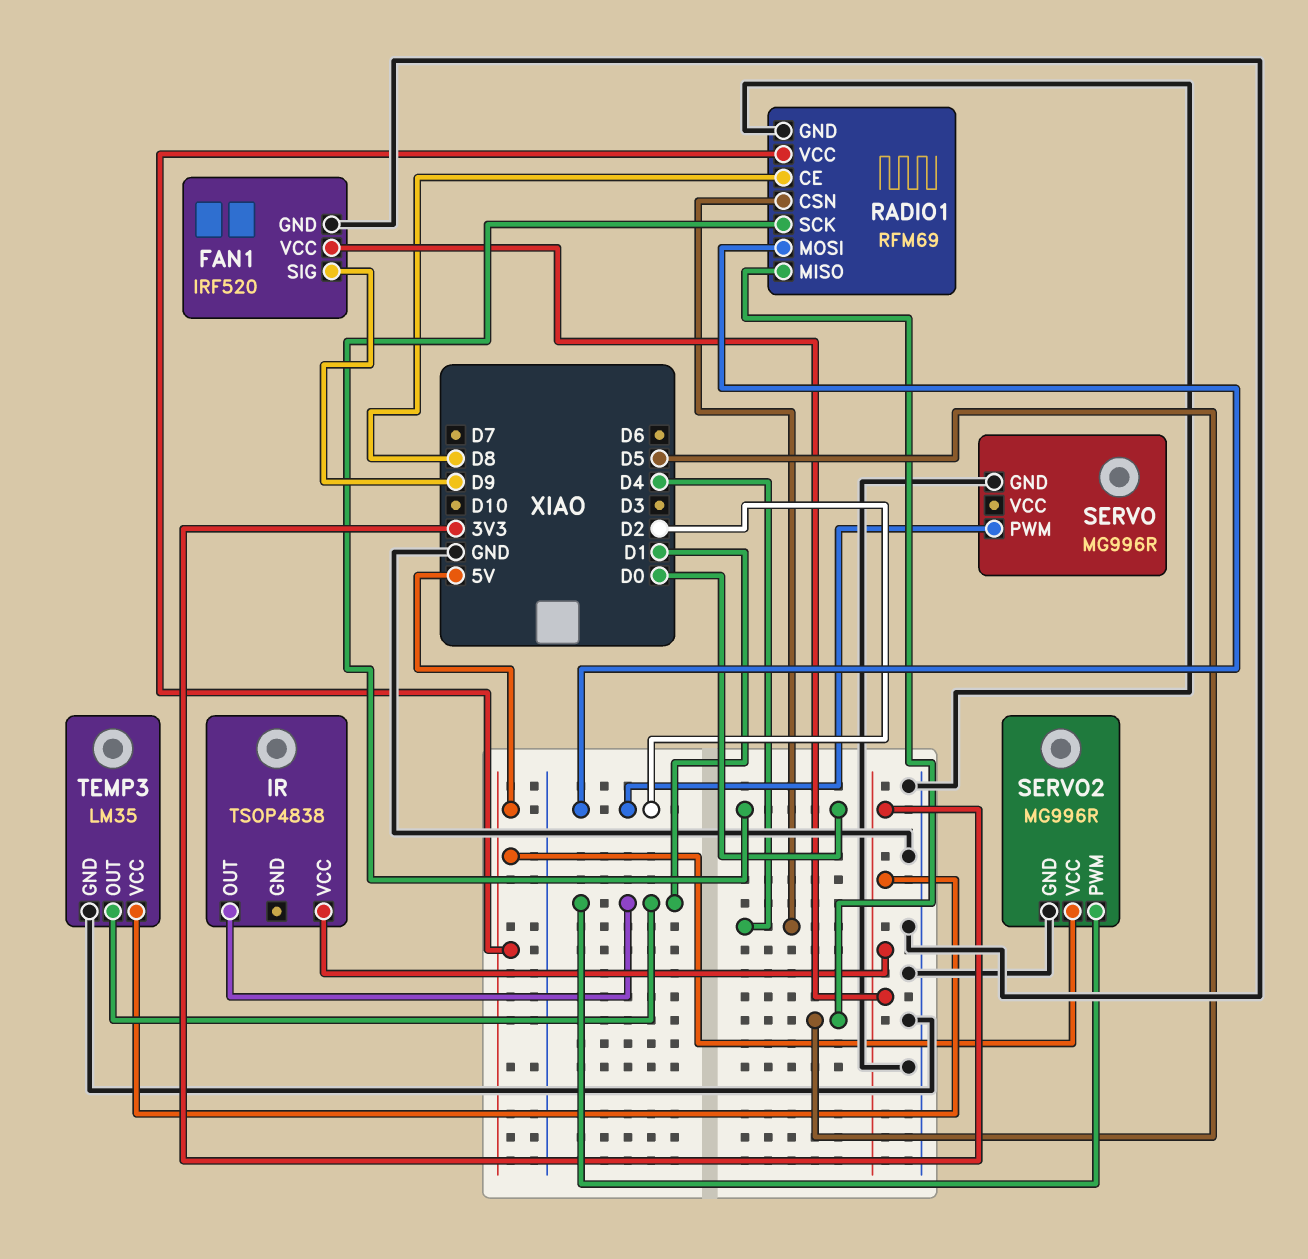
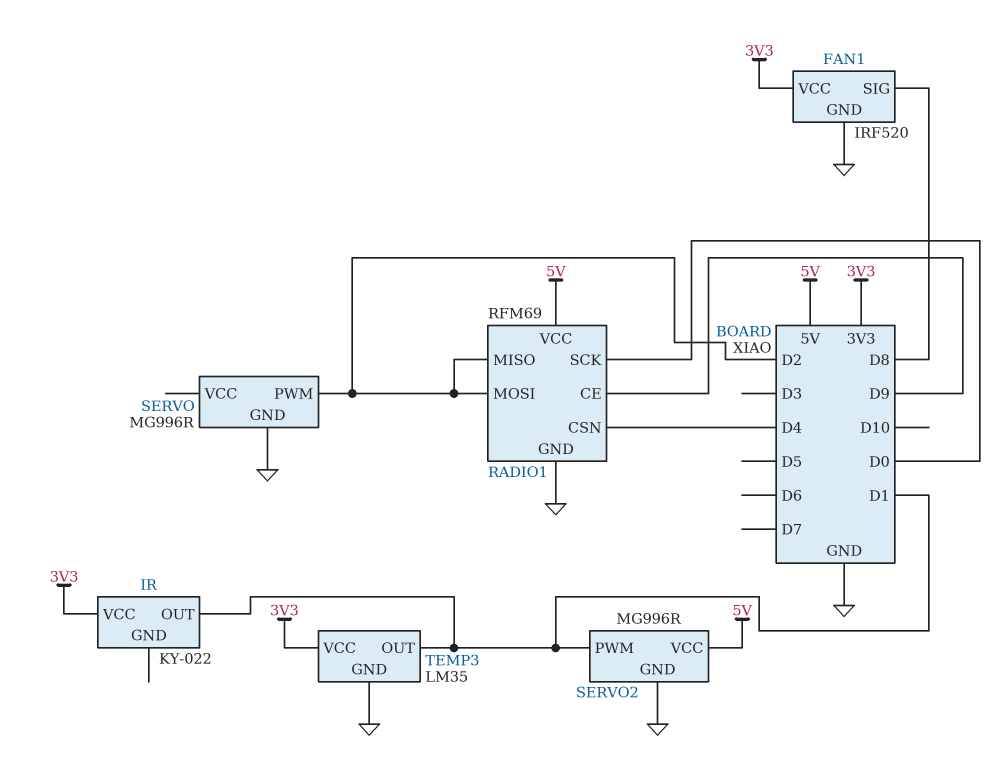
FAN1 pin SIG: D9 -> D8
IR: TSOP4838 -> KY-022
RADIO1 pin CE: D8 -> D9
RADIO1 pin MISO: D5 -> D2

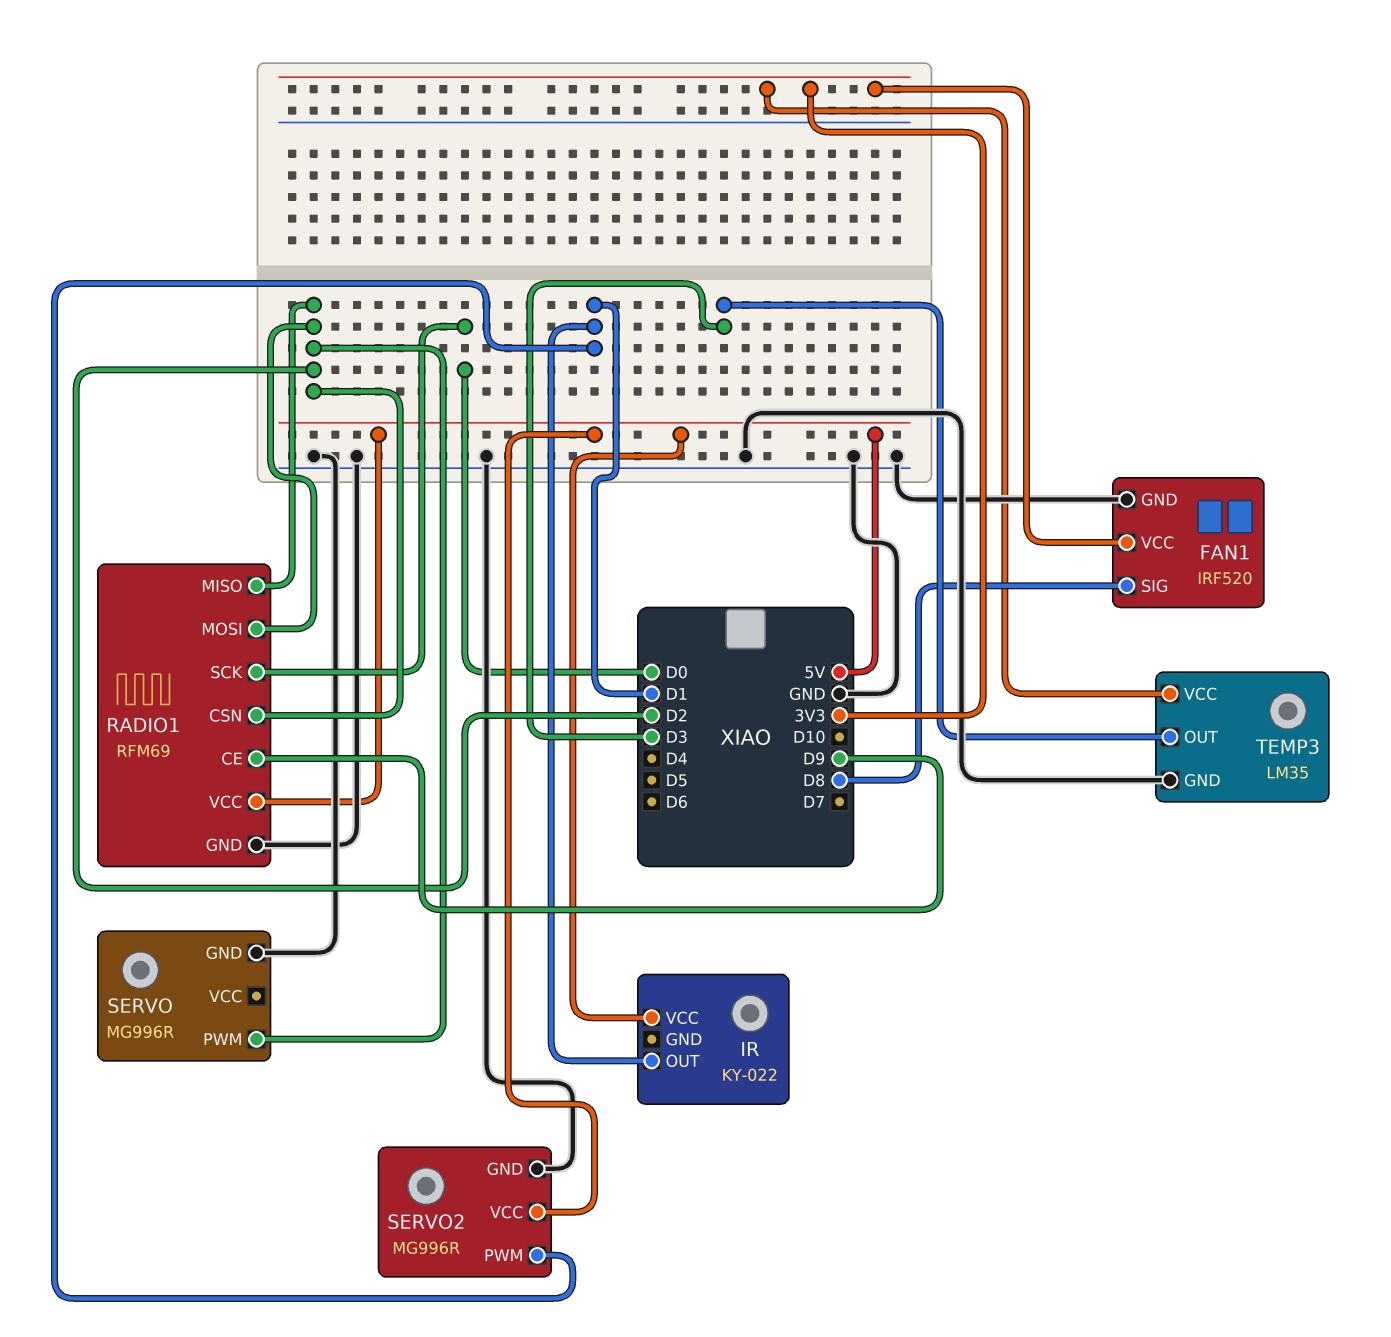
IR pin VCC: 3V3 -> 5V
RADIO1 pin CSN: D4 -> D2
TEMP3 pin OUT: D1 -> D3

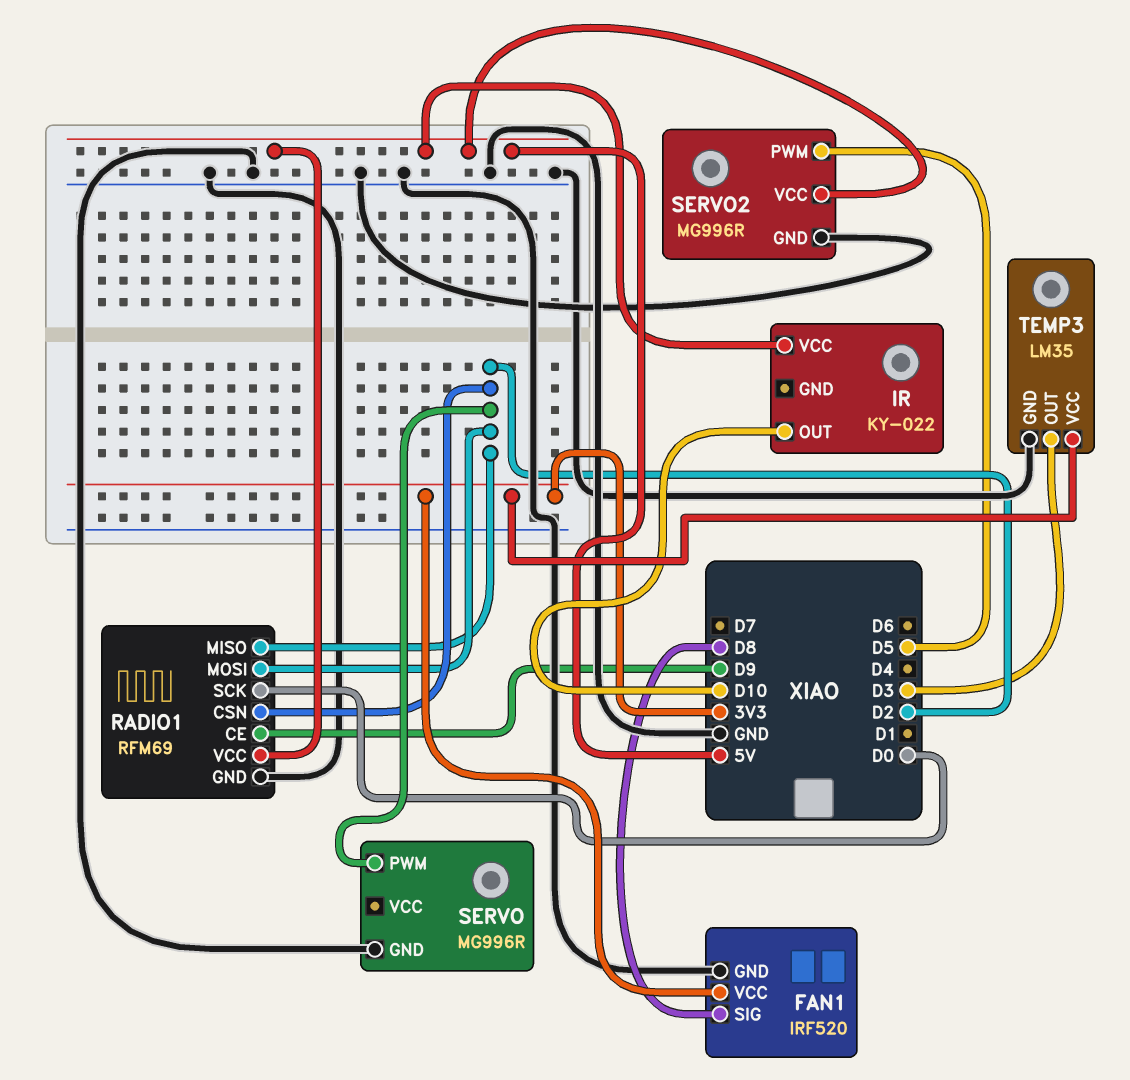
IR pin OUT: D1 -> D10
SERVO2 pin PWM: D1 -> D5

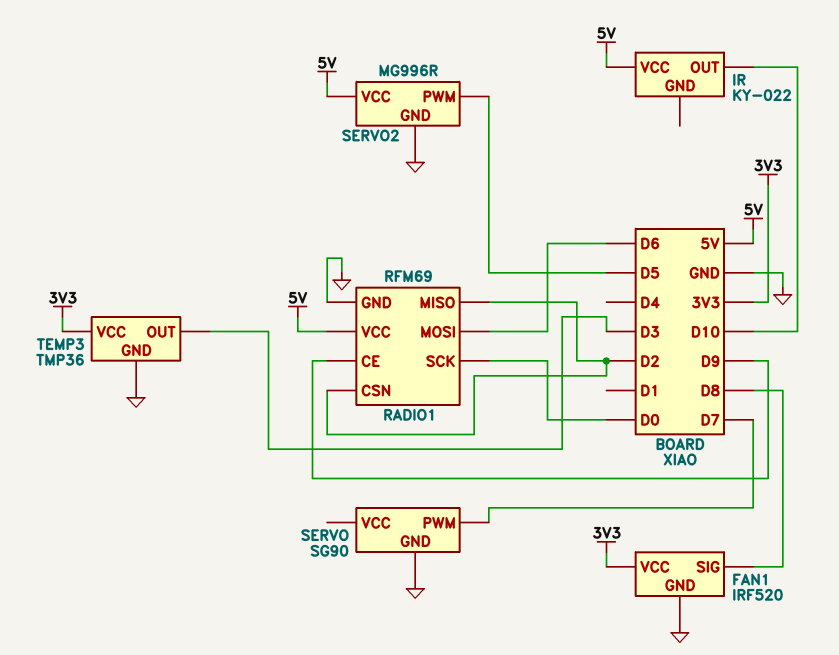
RADIO1 pin MOSI: D2 -> D6
SERVO: MG996R -> SG90
SERVO pin PWM: D2 -> D7
TEMP3: LM35 -> TMP36

